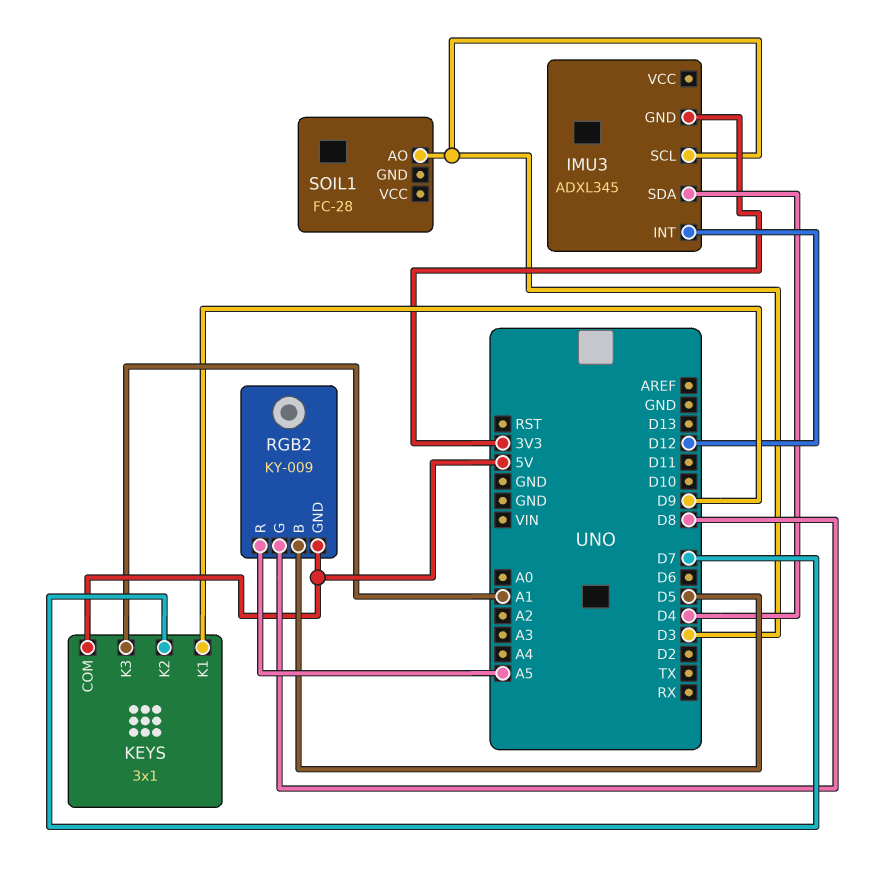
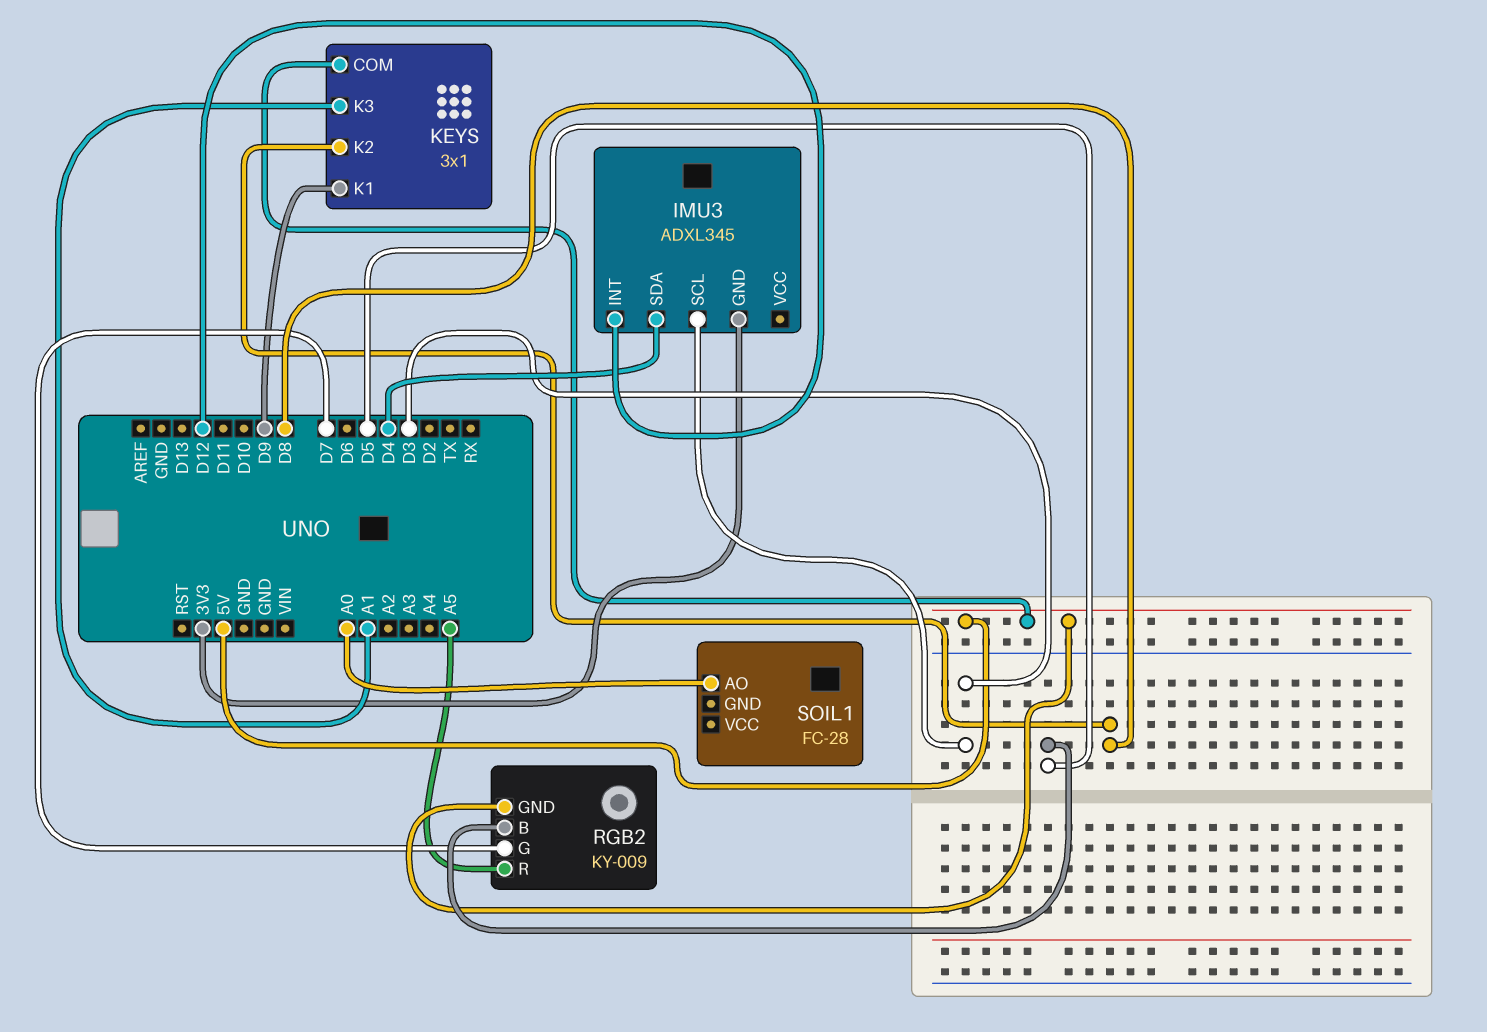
KEYS pin K2: D7 -> D8
RGB2 pin G: D8 -> D7
SOIL1 pin AO: D3 -> A0

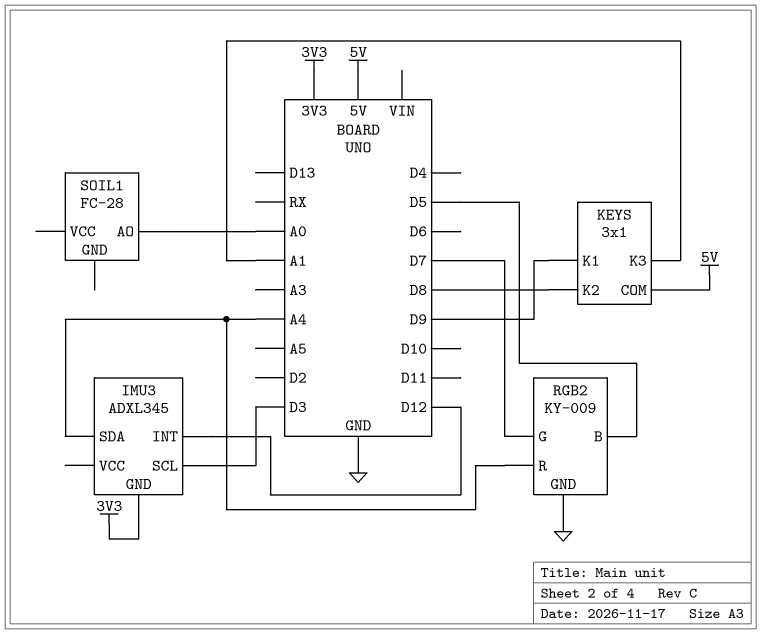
IMU3 pin SDA: D4 -> A4
RGB2 pin GND: 5V -> GND
RGB2 pin R: A5 -> A4

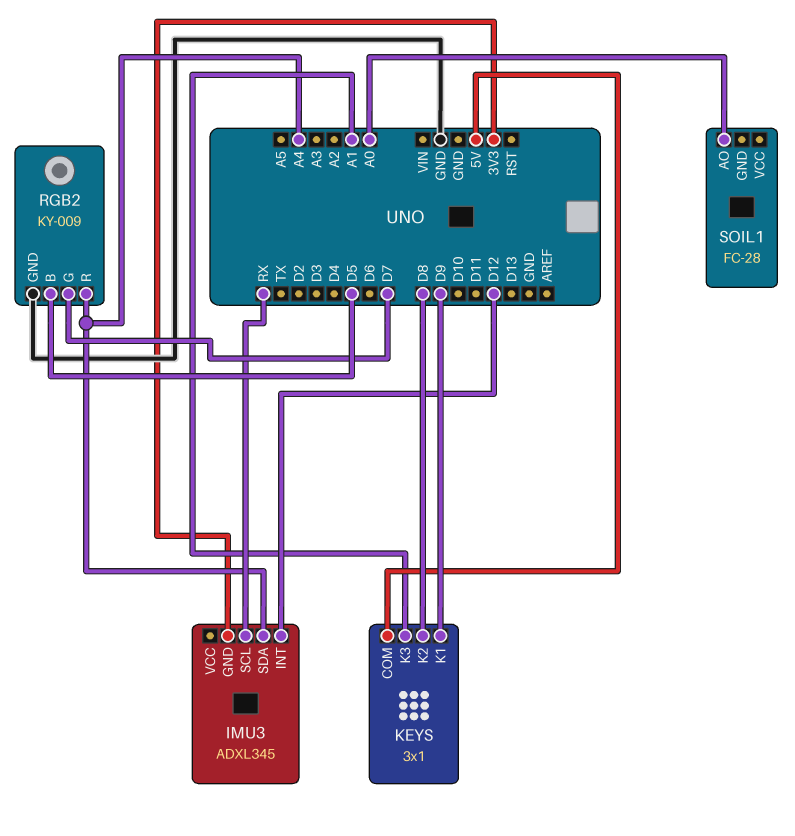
IMU3 pin SCL: D3 -> RX

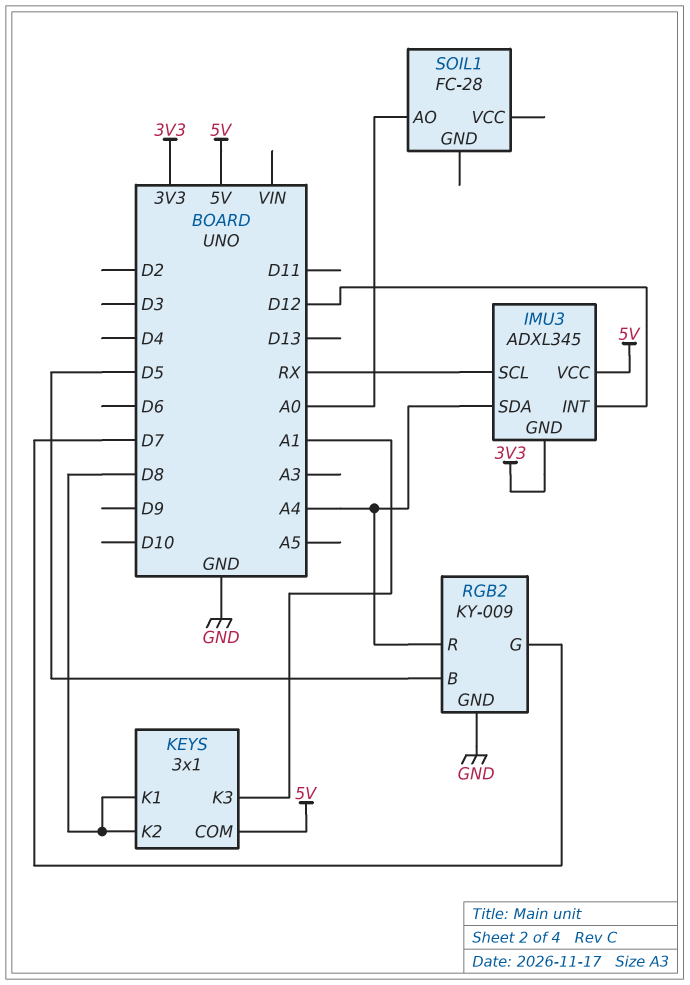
IMU3 pin VCC: none -> 5V
KEYS pin K1: D9 -> D8

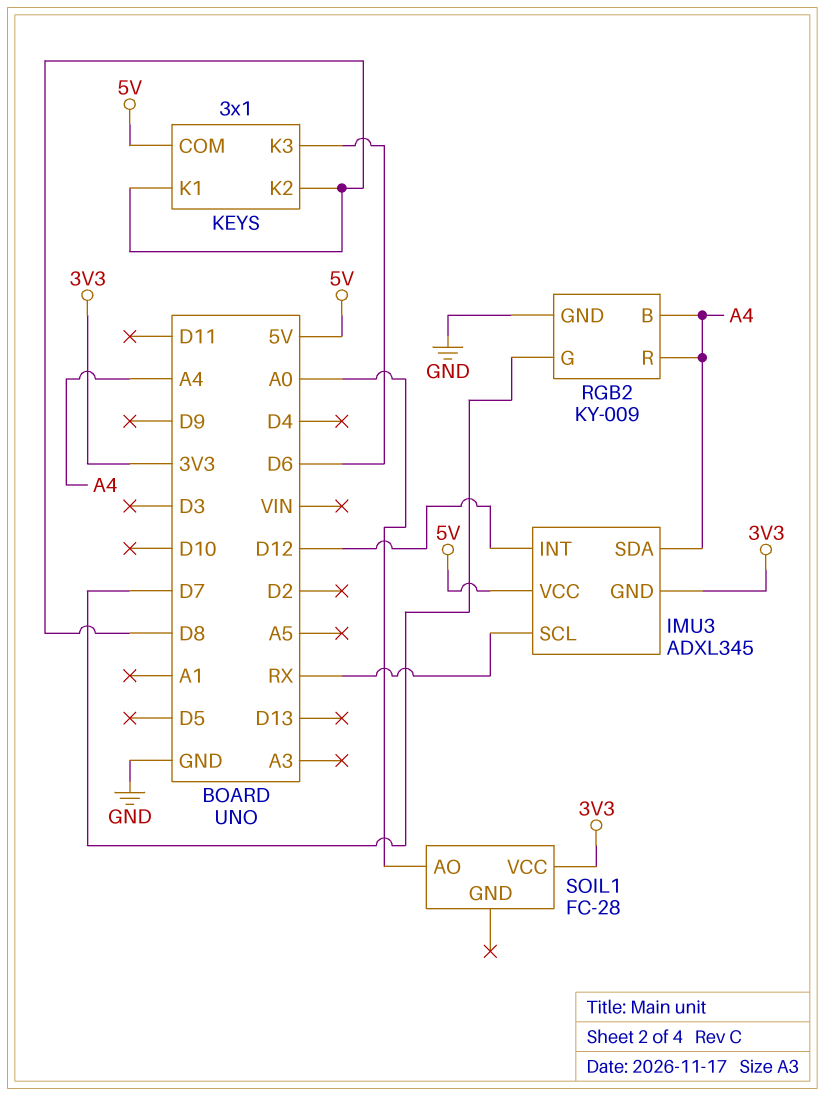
KEYS pin K3: A1 -> D6
RGB2 pin B: D5 -> A4
SOIL1 pin VCC: none -> 3V3

